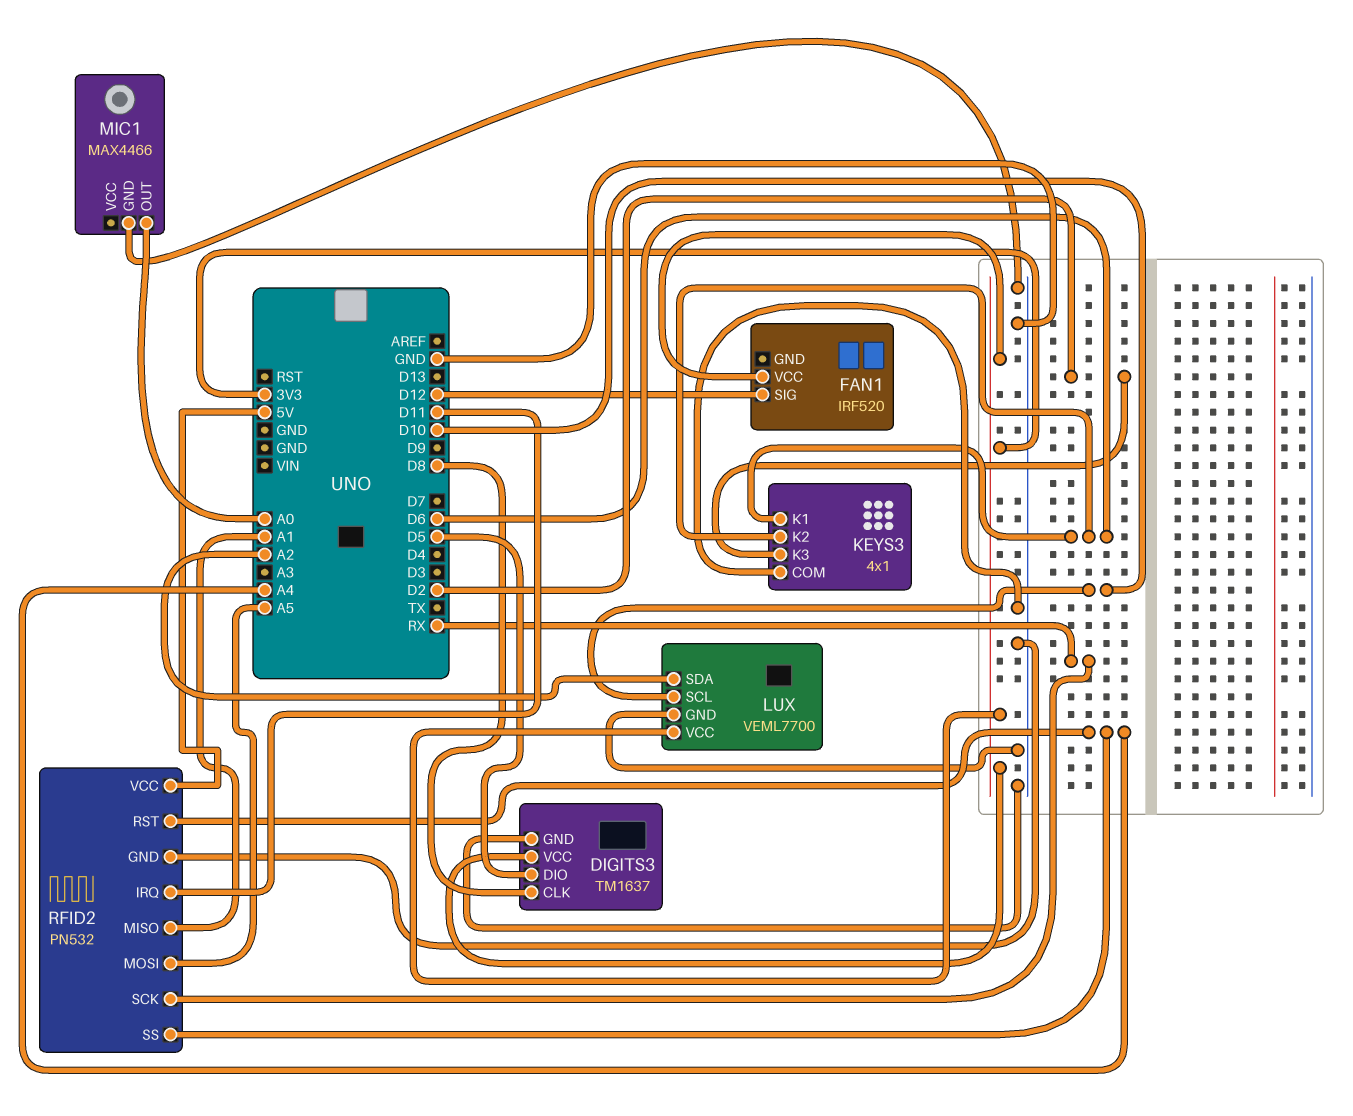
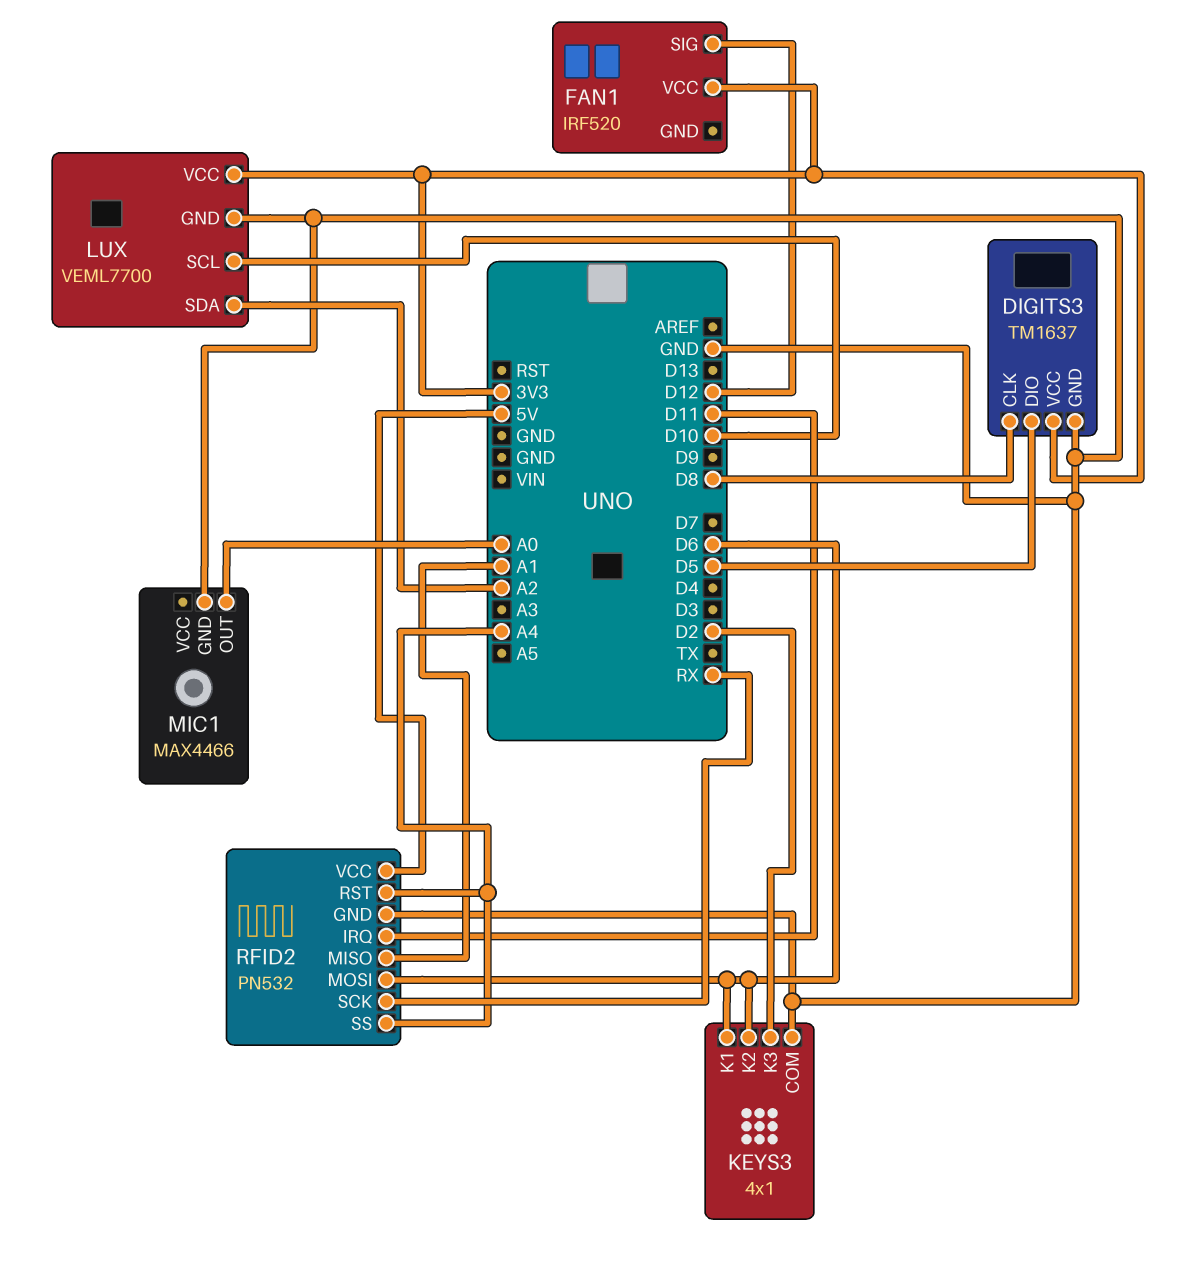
RFID2 pin MOSI: A5 -> D6

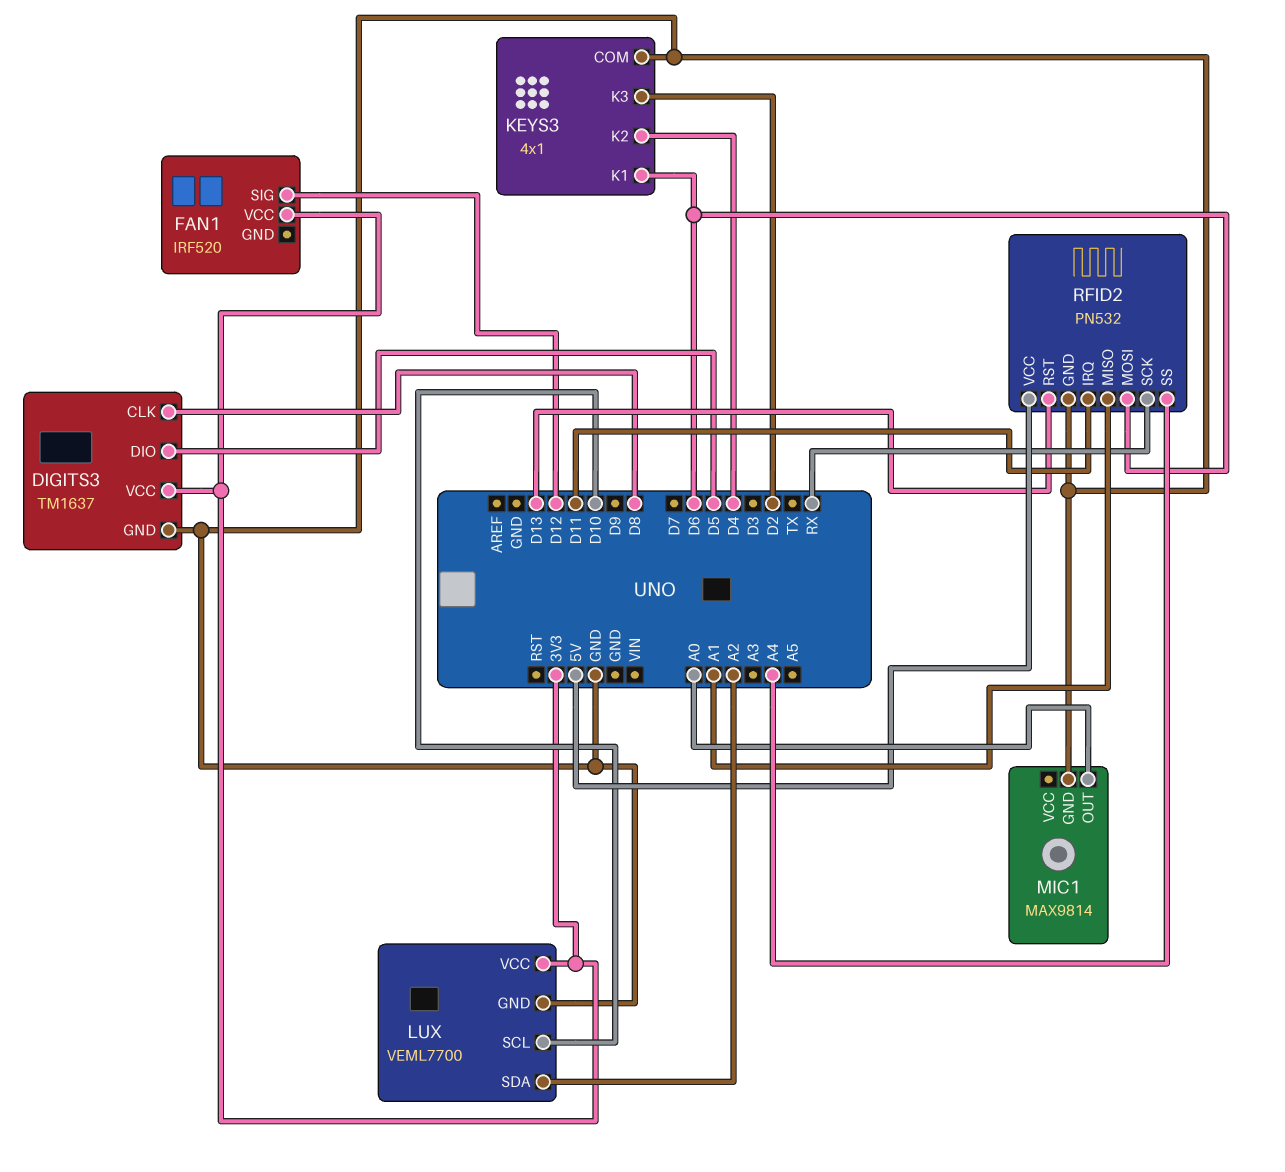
KEYS3 pin K2: D6 -> D4
MIC1: MAX4466 -> MAX9814
RFID2 pin RST: A4 -> D13

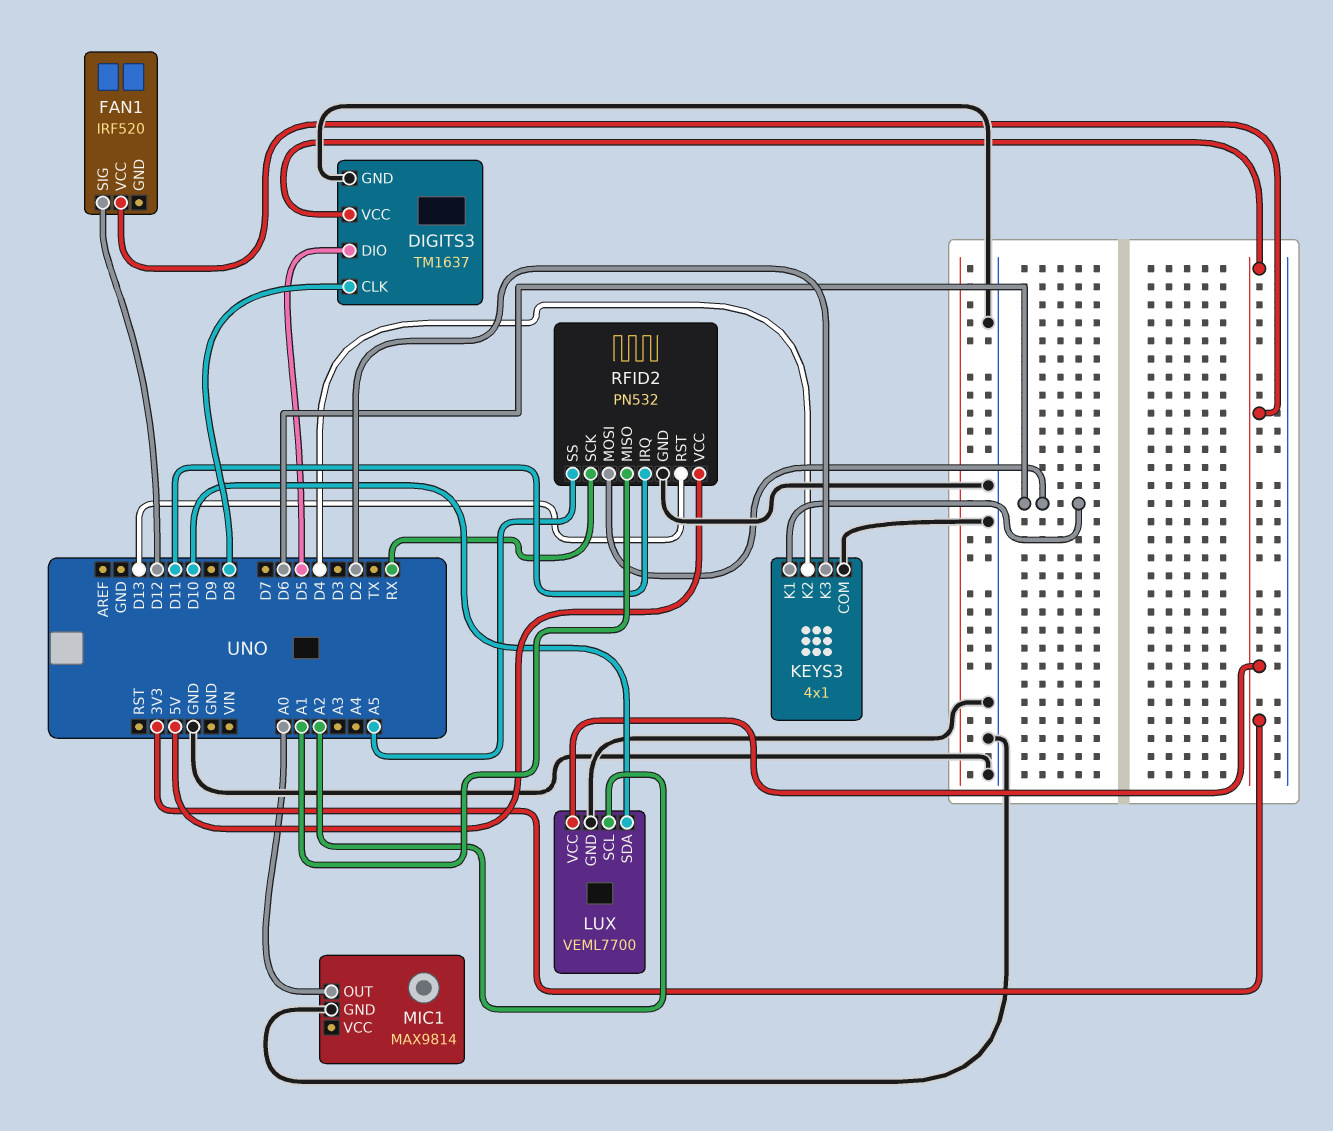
LUX pin SCL: D10 -> A2
LUX pin SDA: A2 -> D10
RFID2 pin SS: A4 -> A5

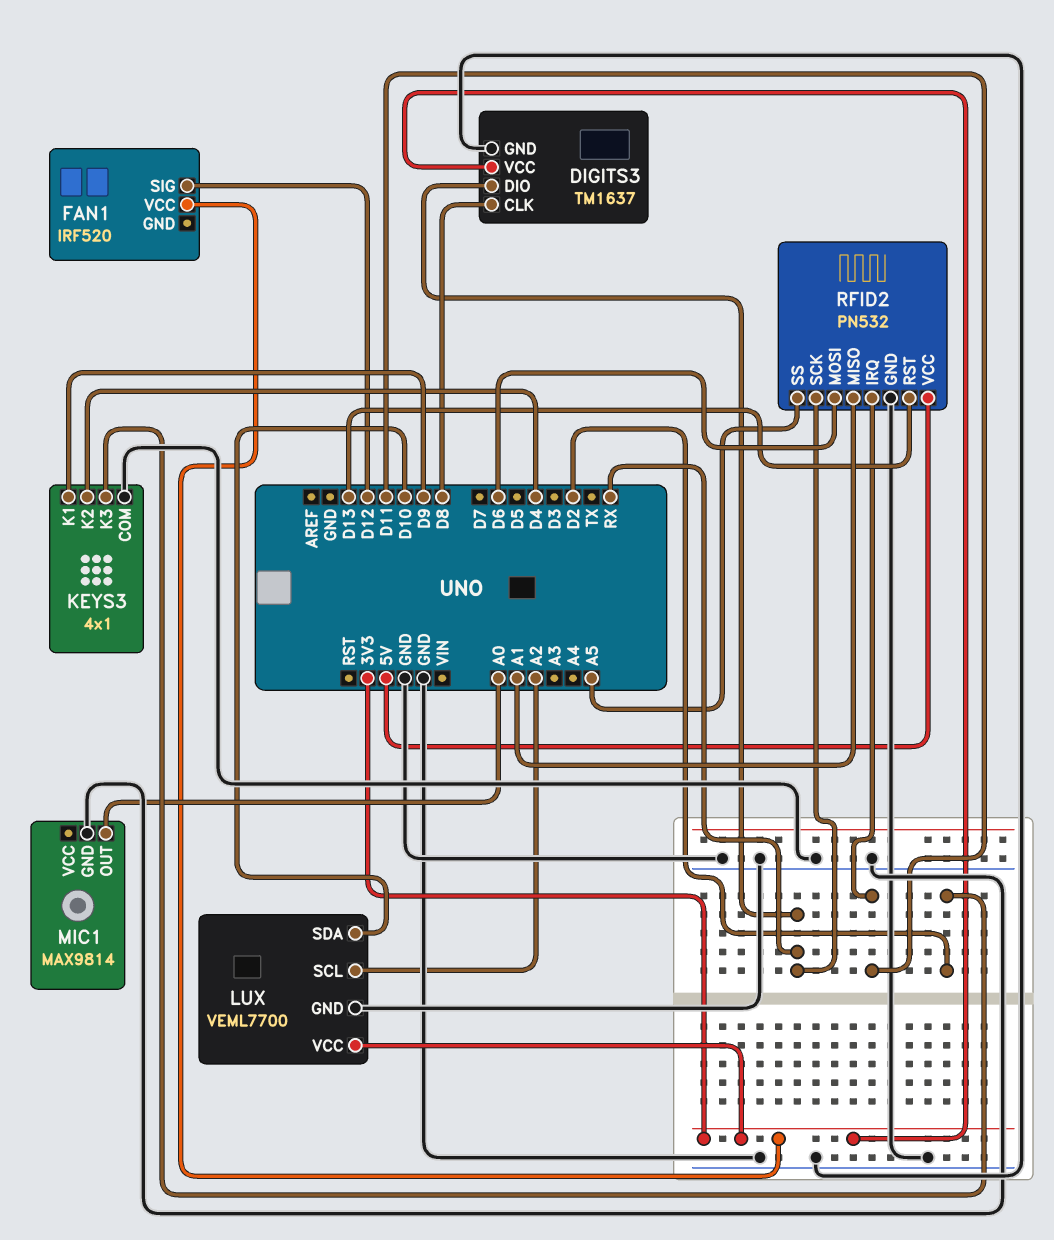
DIGITS3 pin DIO: D5 -> RX
KEYS3 pin K1: D6 -> D9

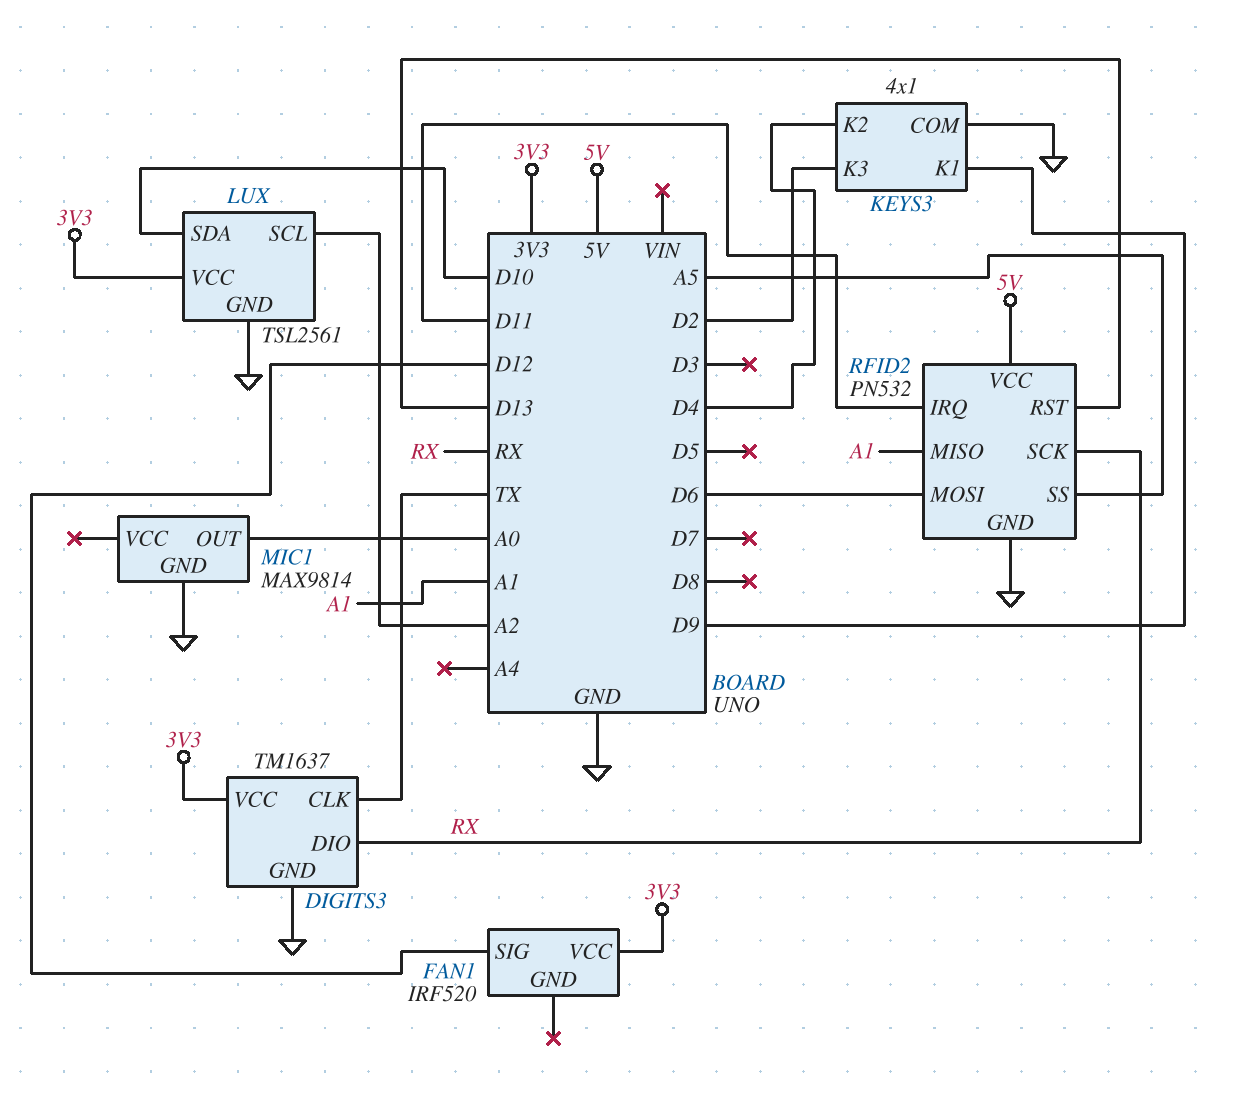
DIGITS3 pin CLK: D8 -> TX
LUX: VEML7700 -> TSL2561

